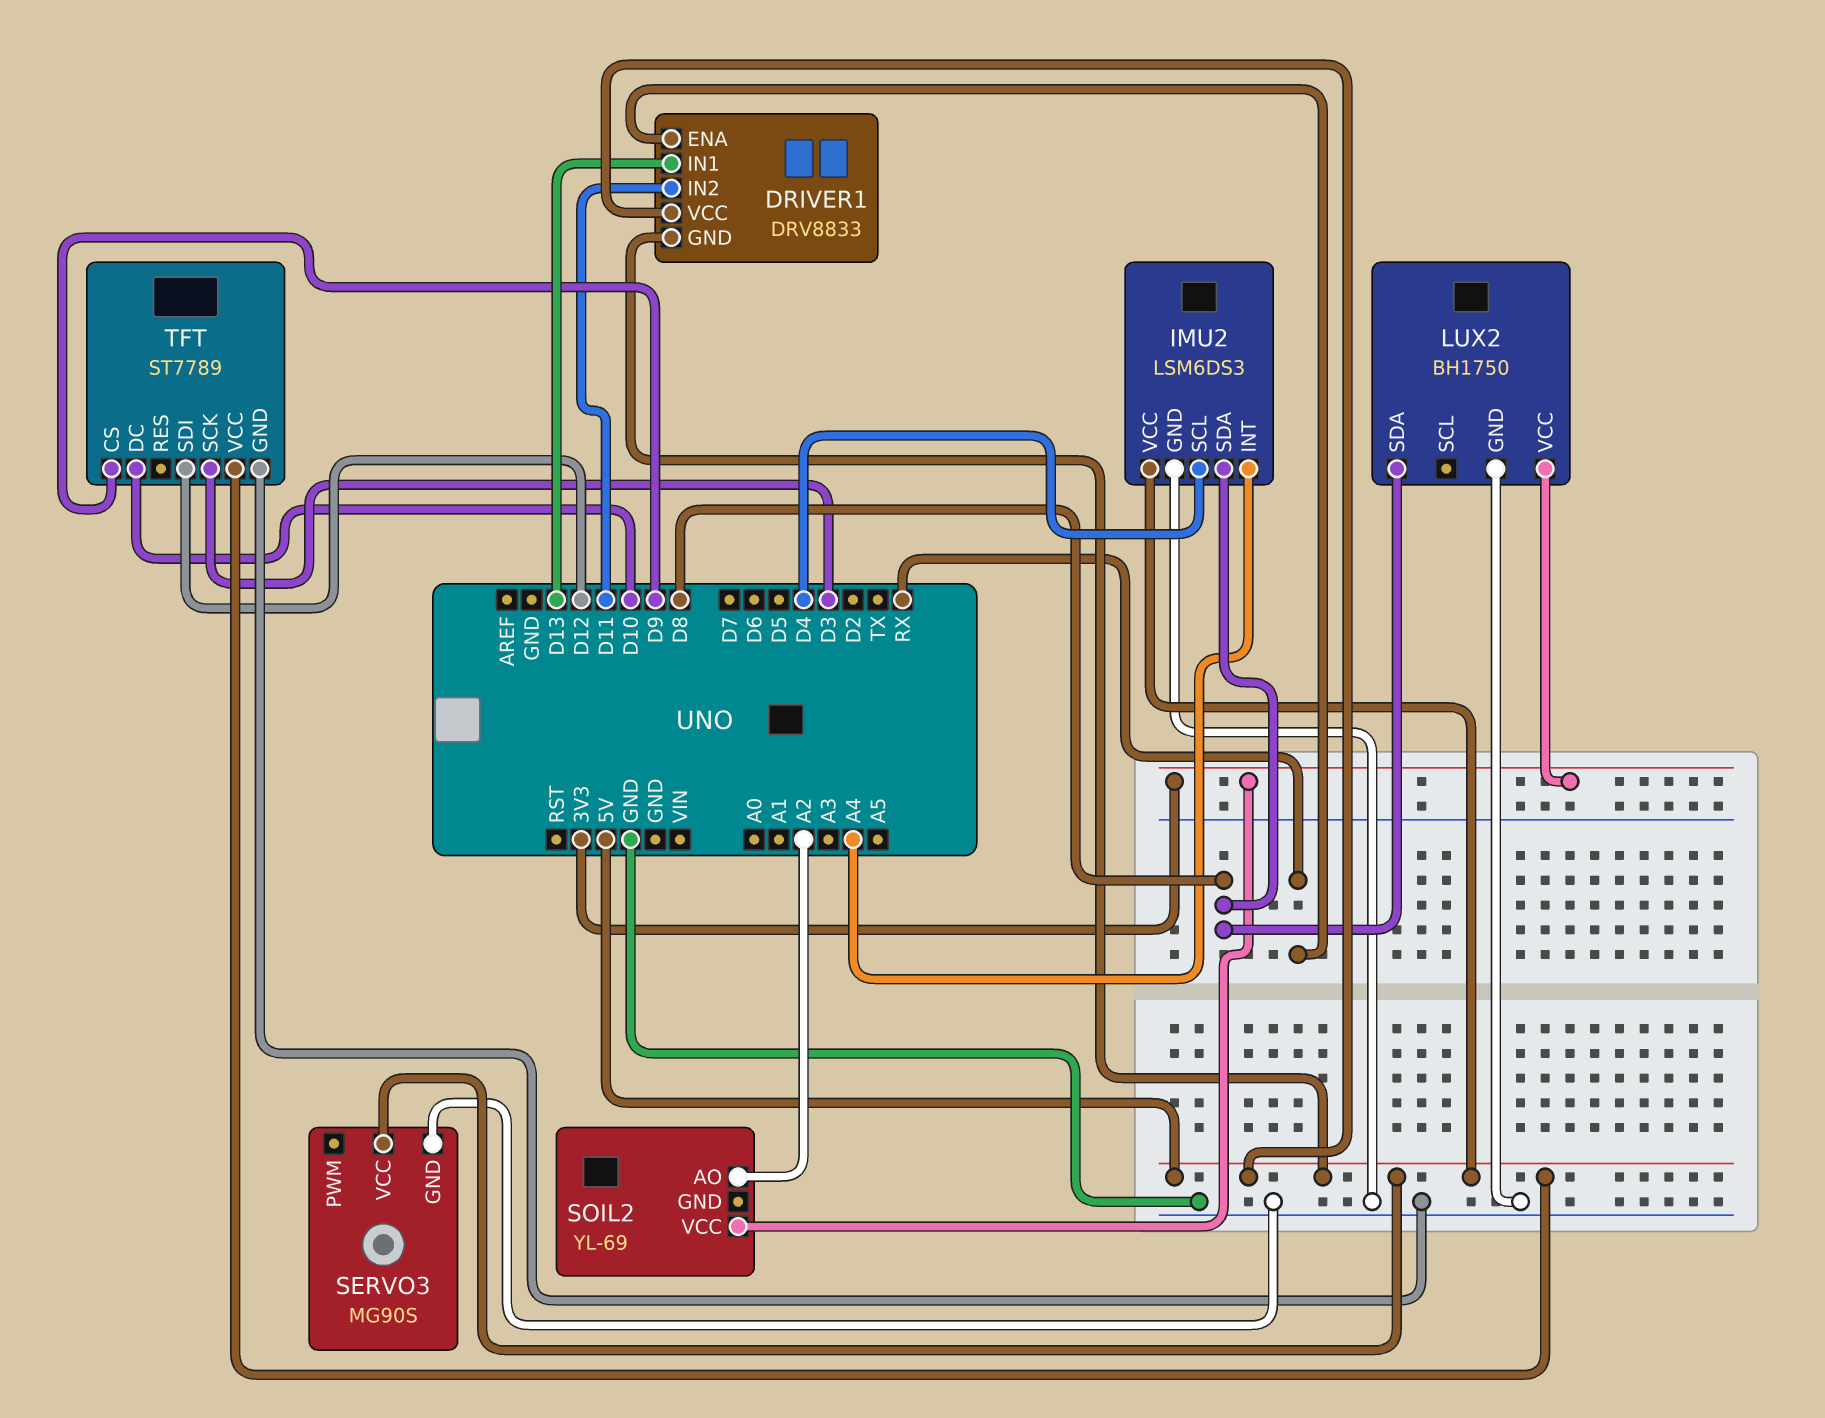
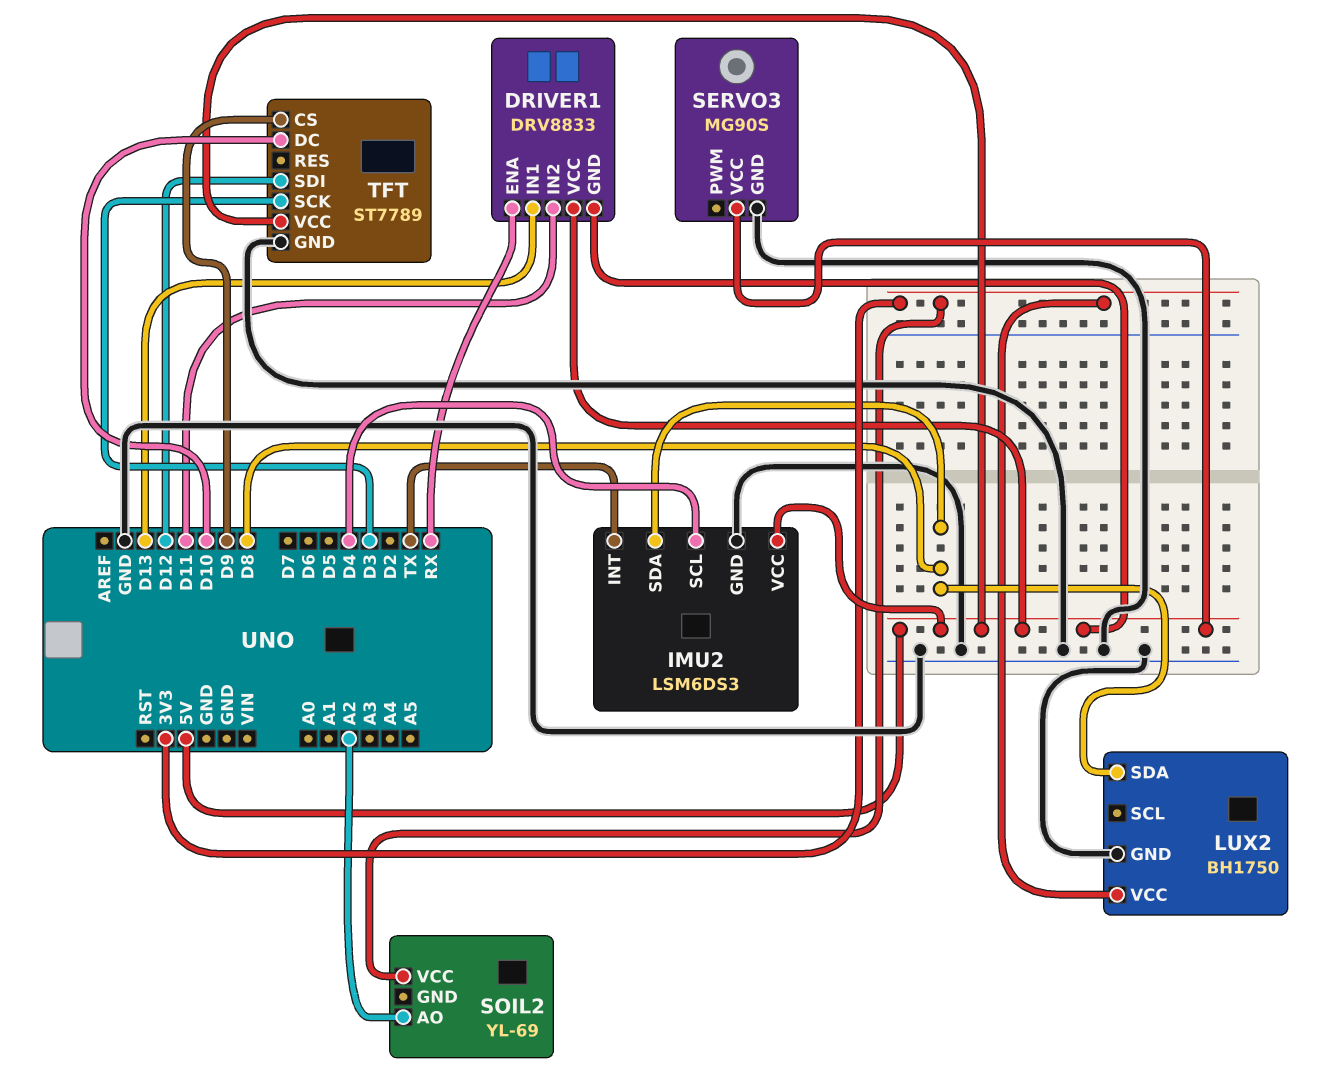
IMU2 pin INT: A4 -> TX

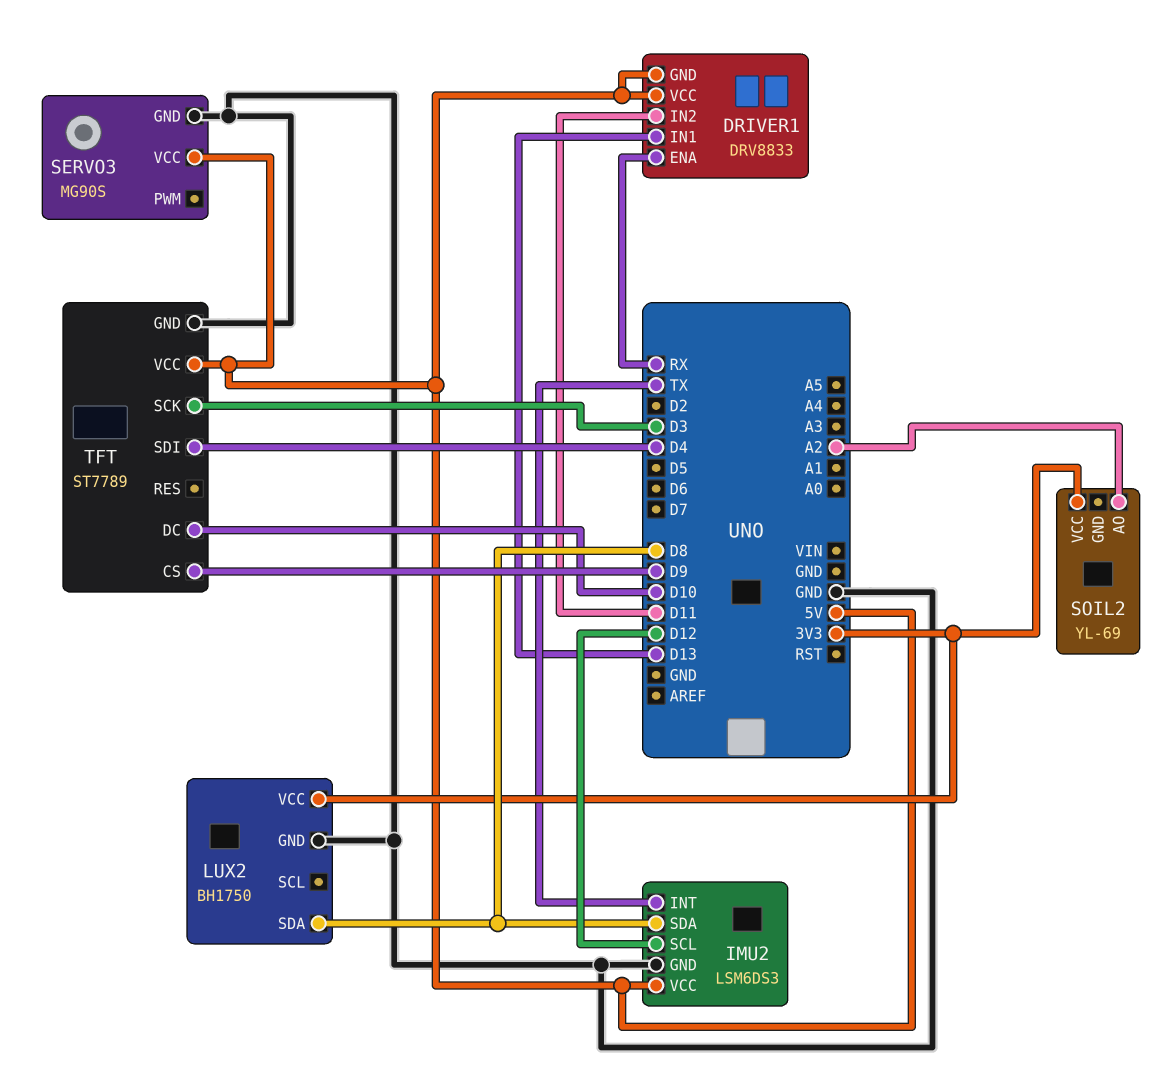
IMU2 pin SCL: D4 -> D12
TFT pin SDI: D12 -> D4

